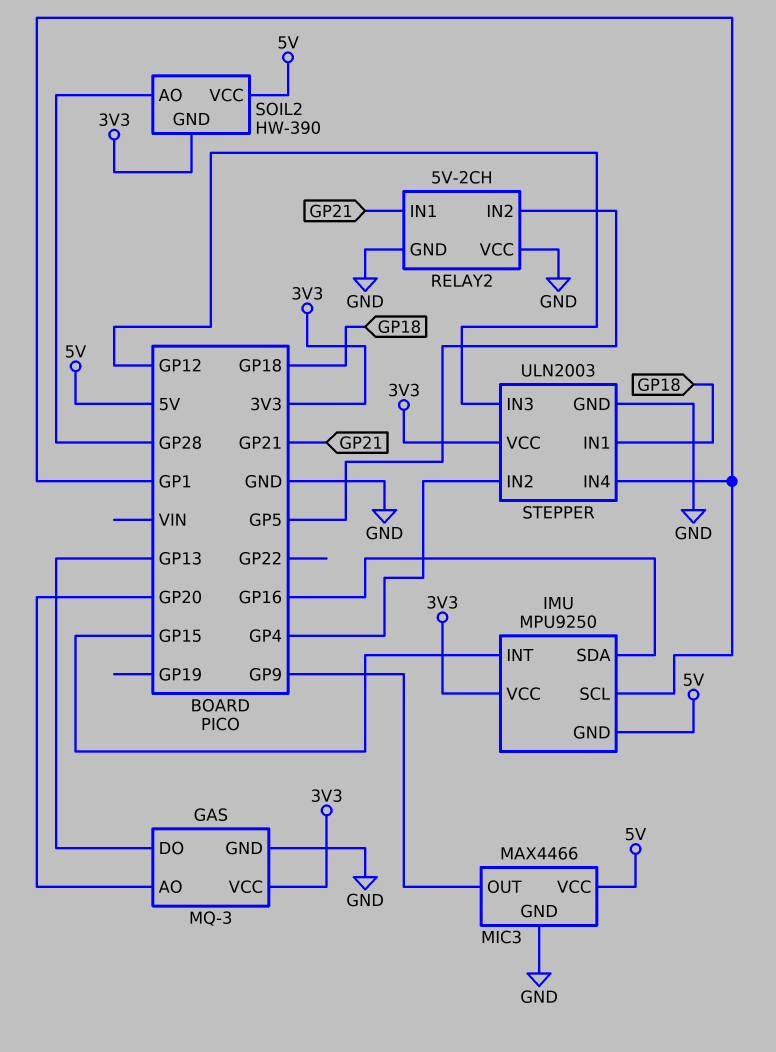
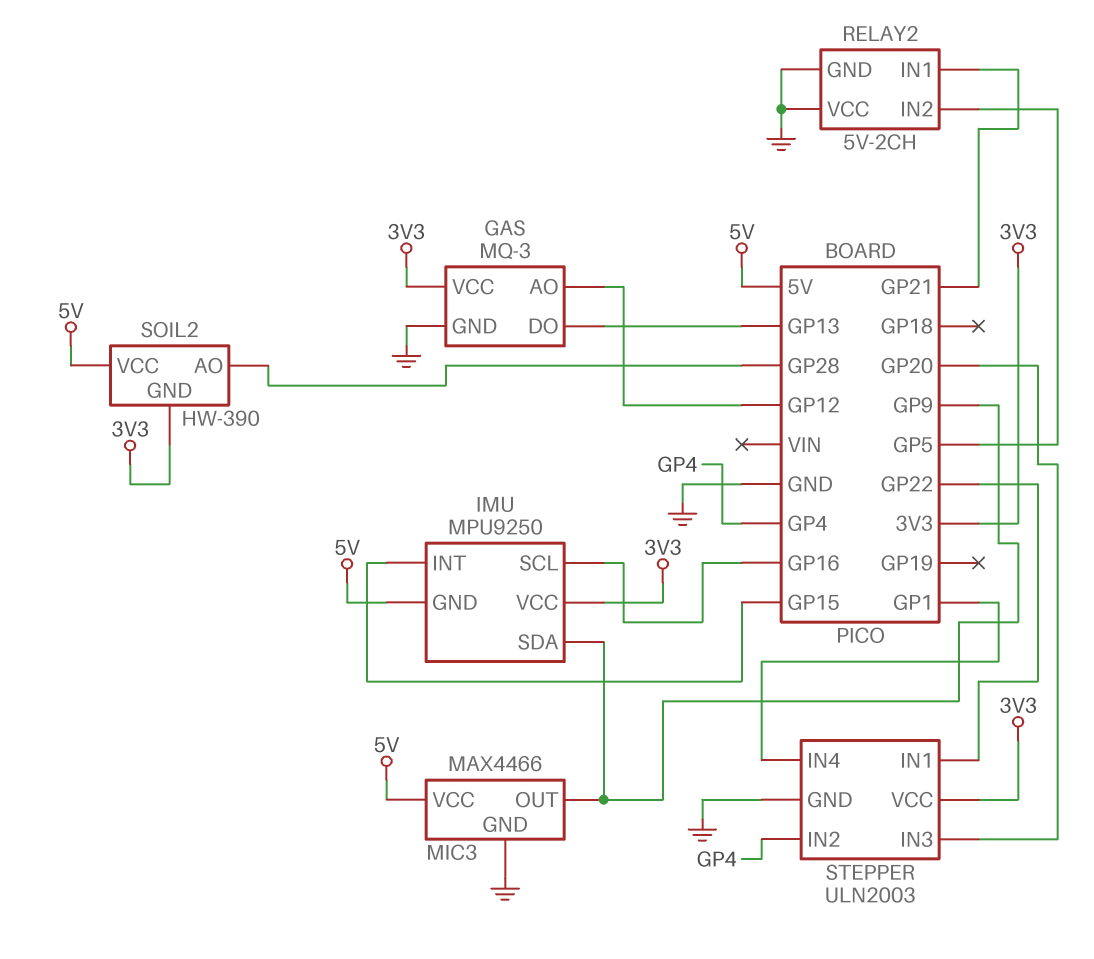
GAS pin AO: GP20 -> GP12
IMU pin SCL: GP1 -> GP16
IMU pin SDA: GP16 -> GP9
STEPPER pin IN1: GP18 -> GP22
STEPPER pin IN3: GP12 -> GP20

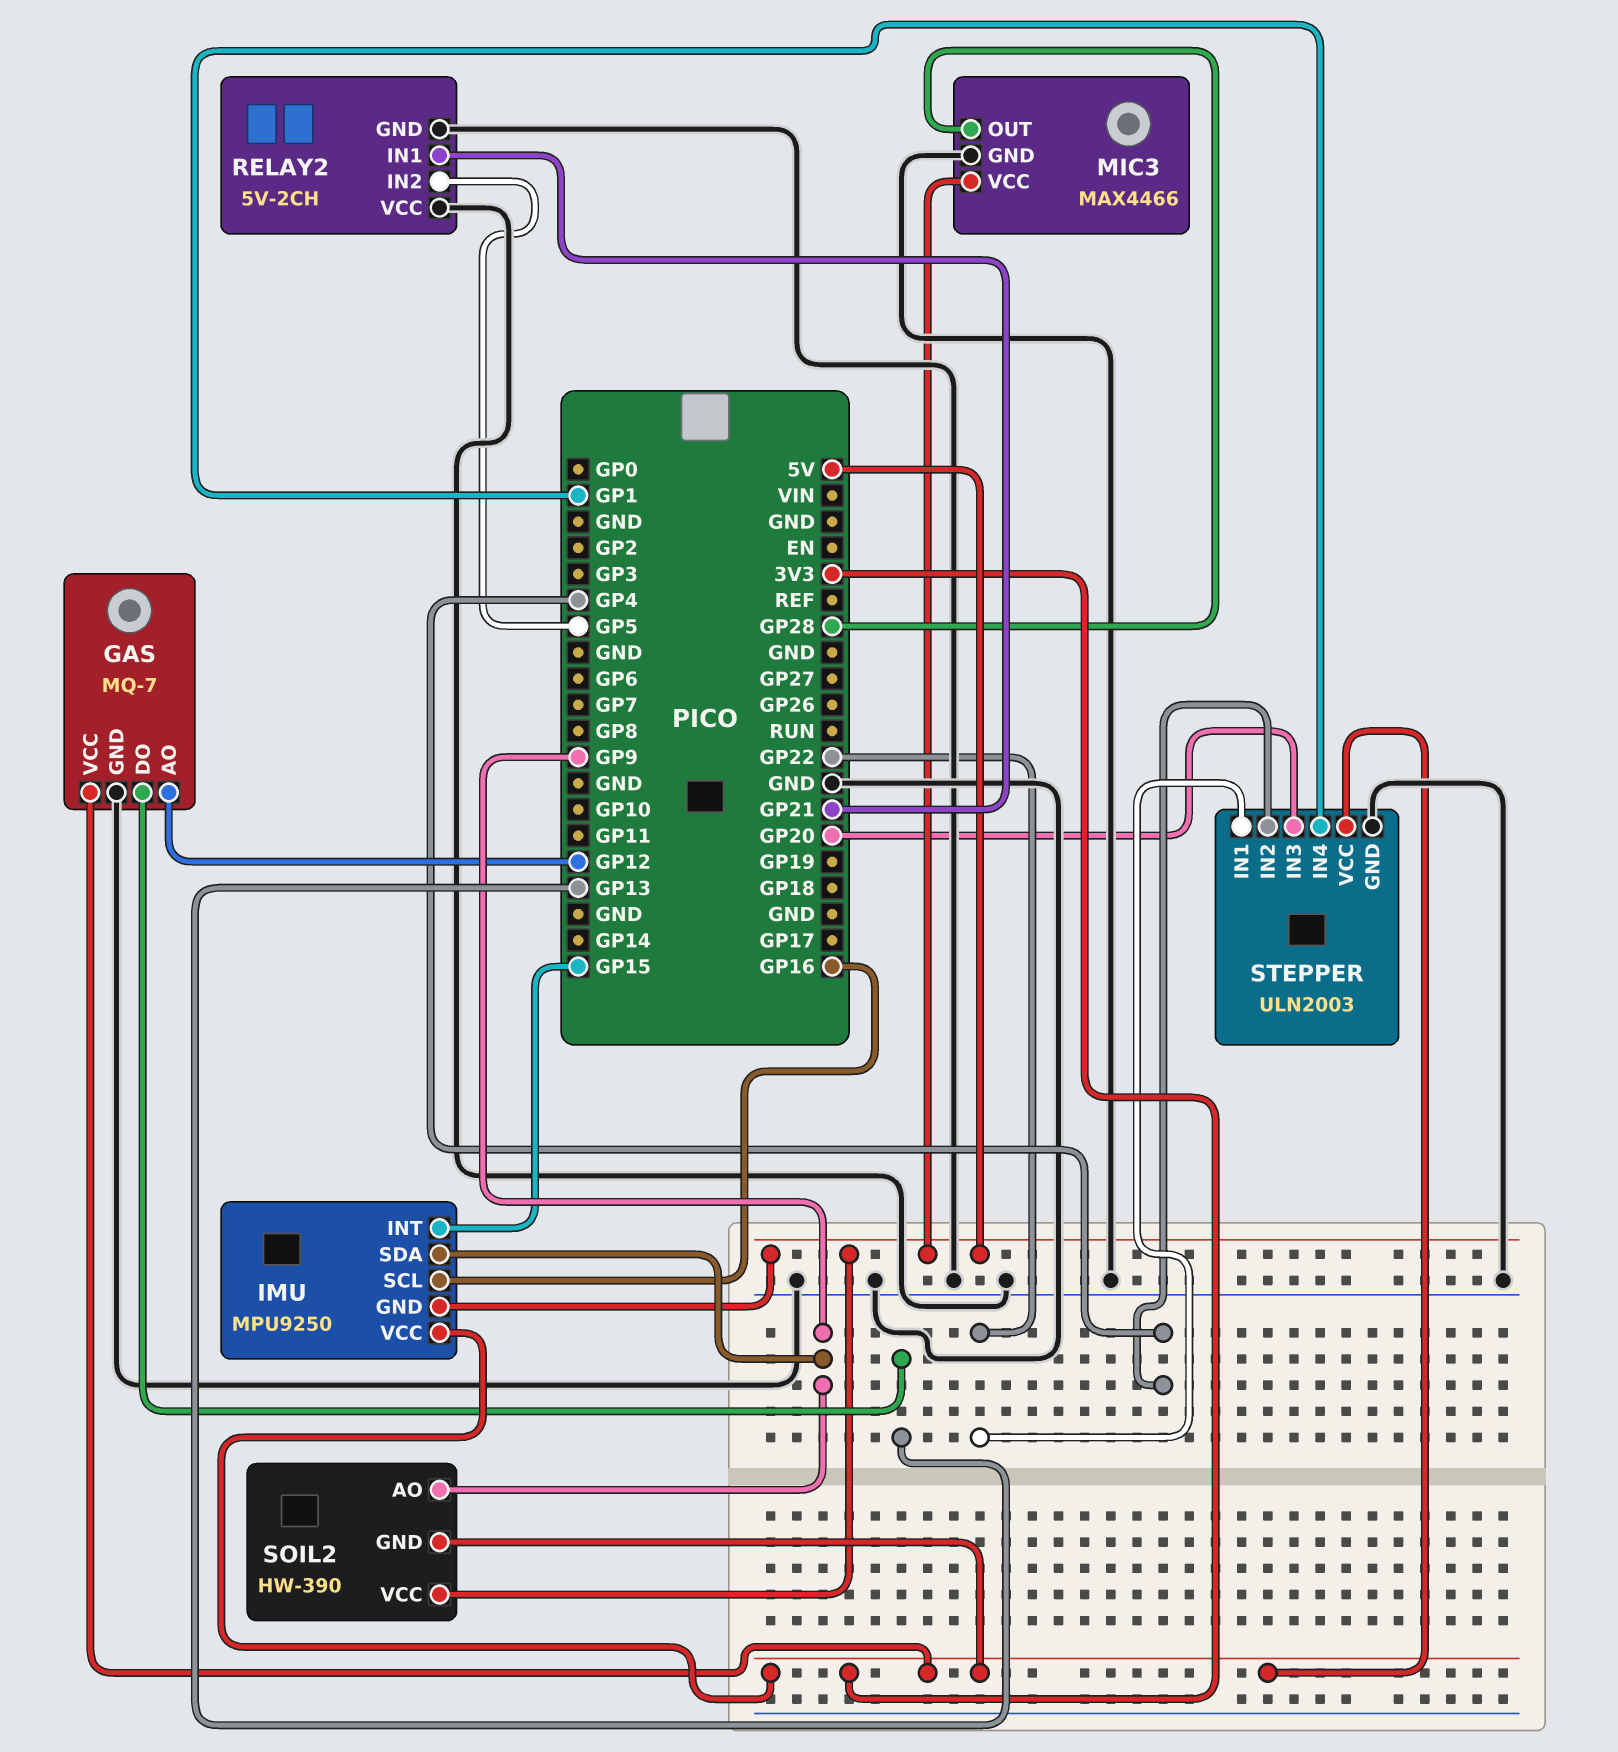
GAS: MQ-3 -> MQ-7
MIC3 pin OUT: GP9 -> GP28
SOIL2 pin AO: GP28 -> GP9

